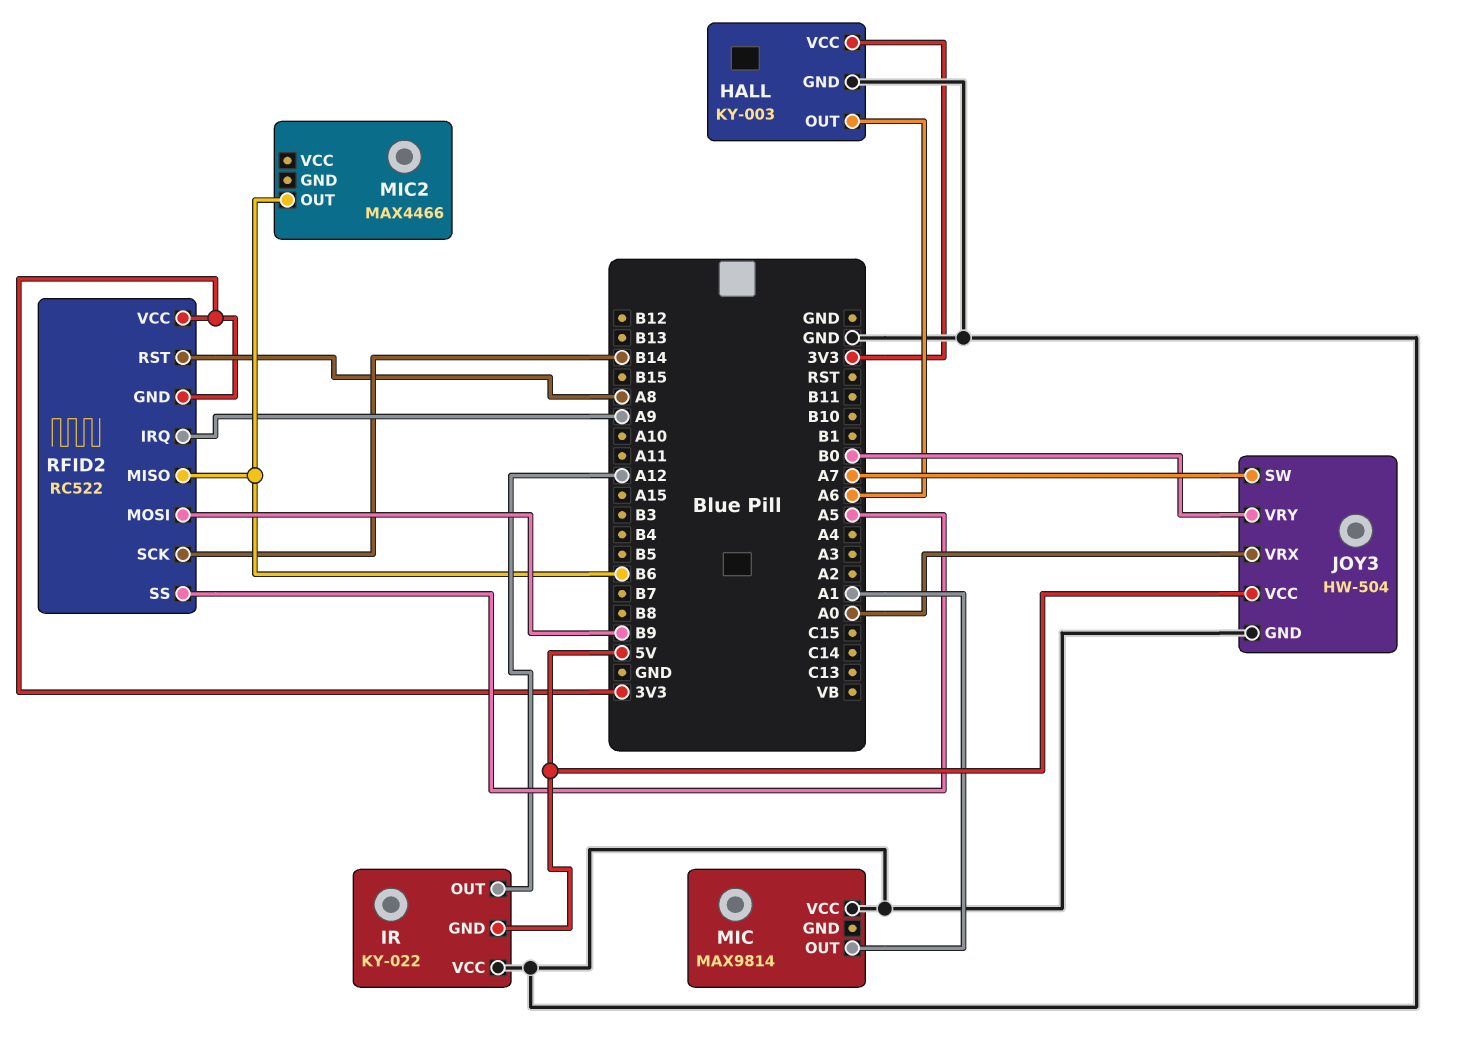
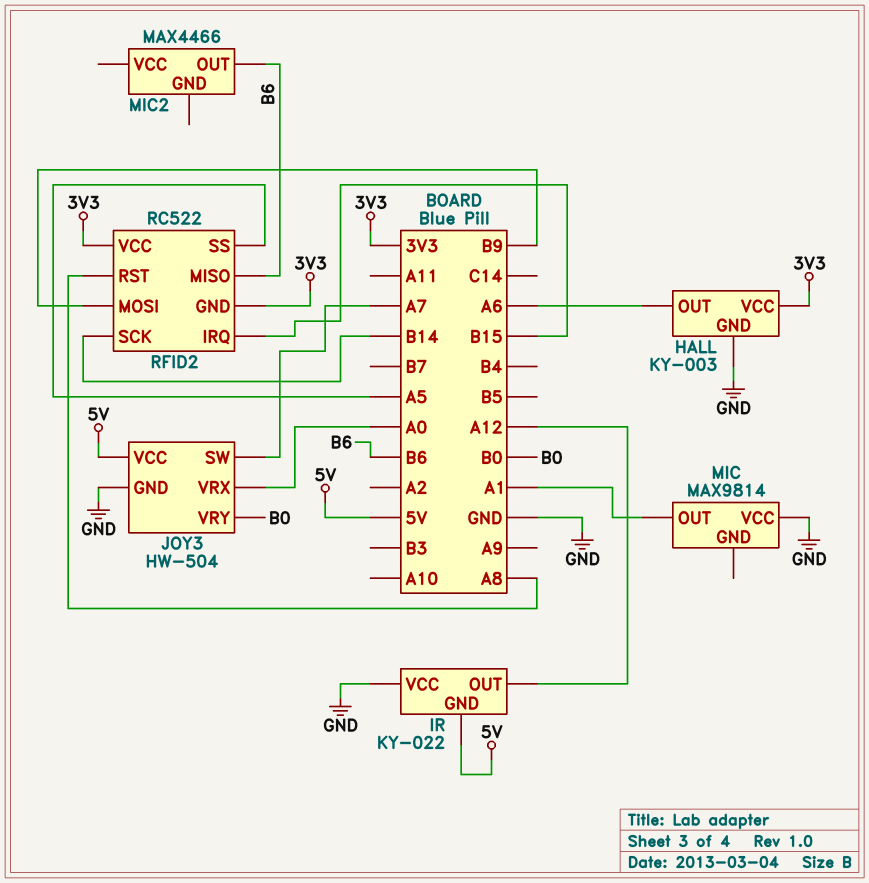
RFID2 pin IRQ: A9 -> B15

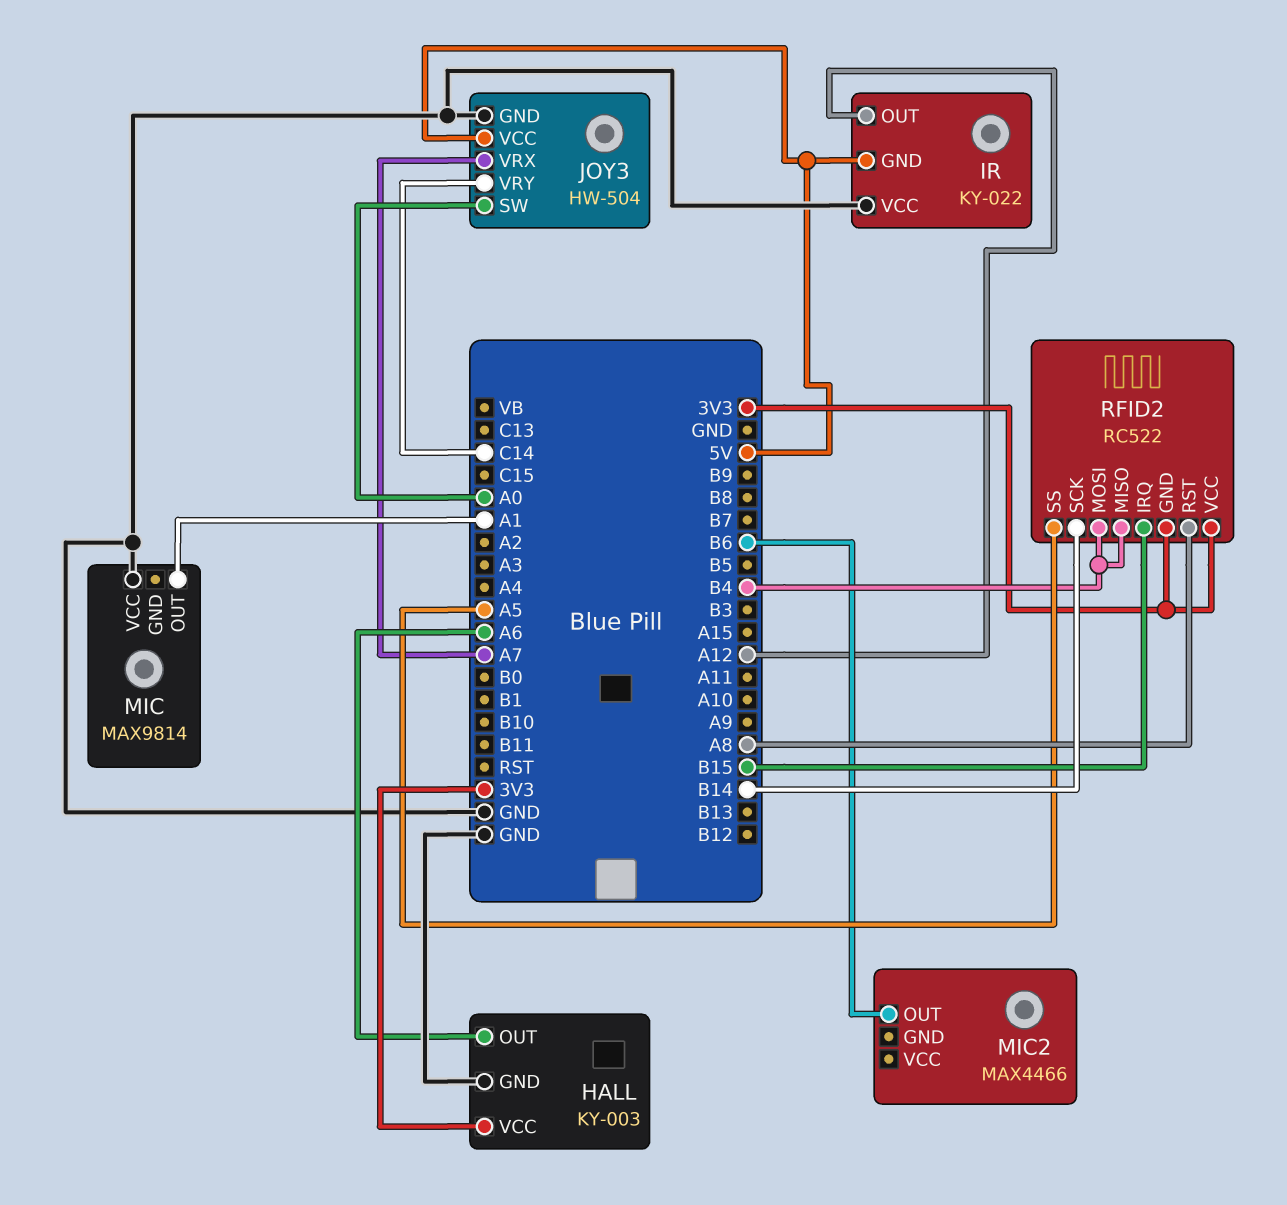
JOY3 pin SW: A7 -> A0
JOY3 pin VRX: A0 -> A7
JOY3 pin VRY: B0 -> C14
RFID2 pin MISO: B6 -> B4
RFID2 pin MOSI: B9 -> B4

